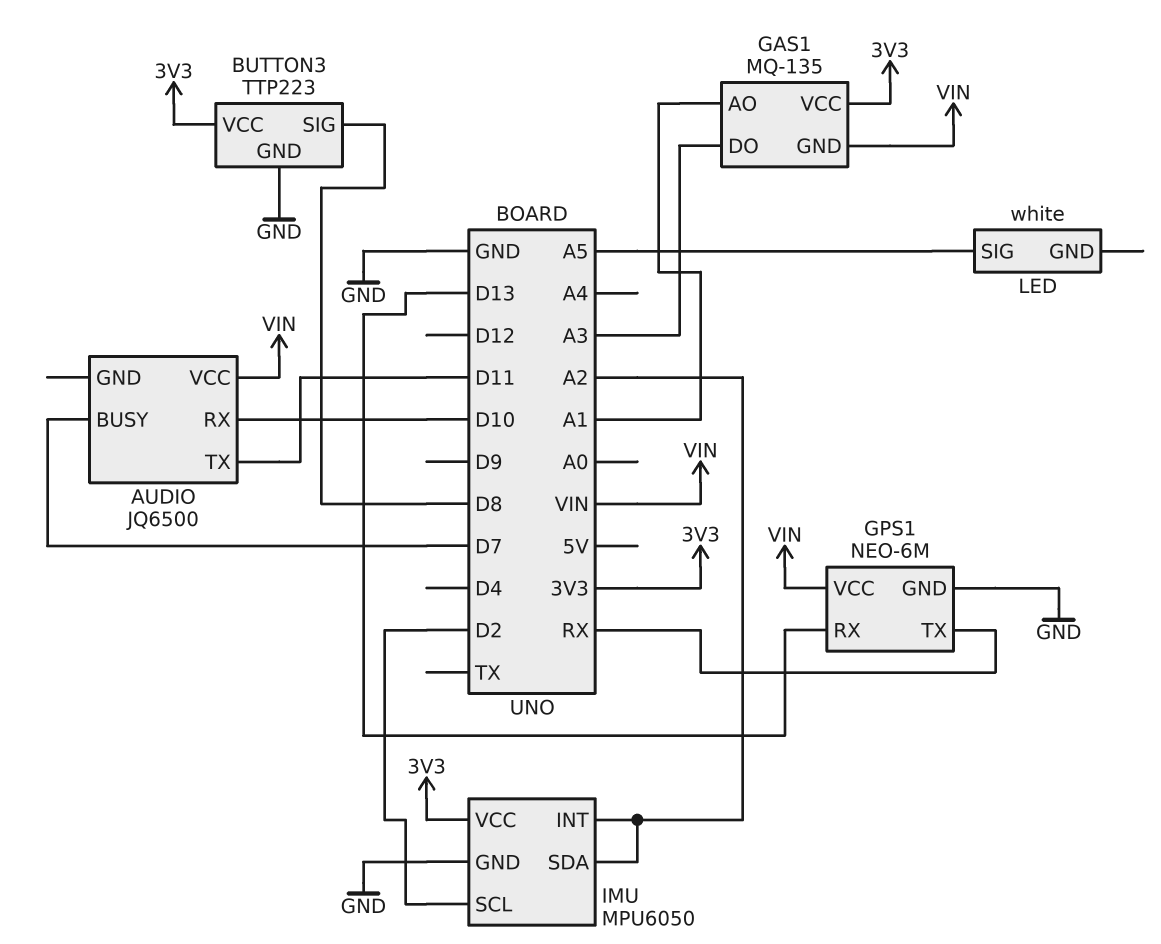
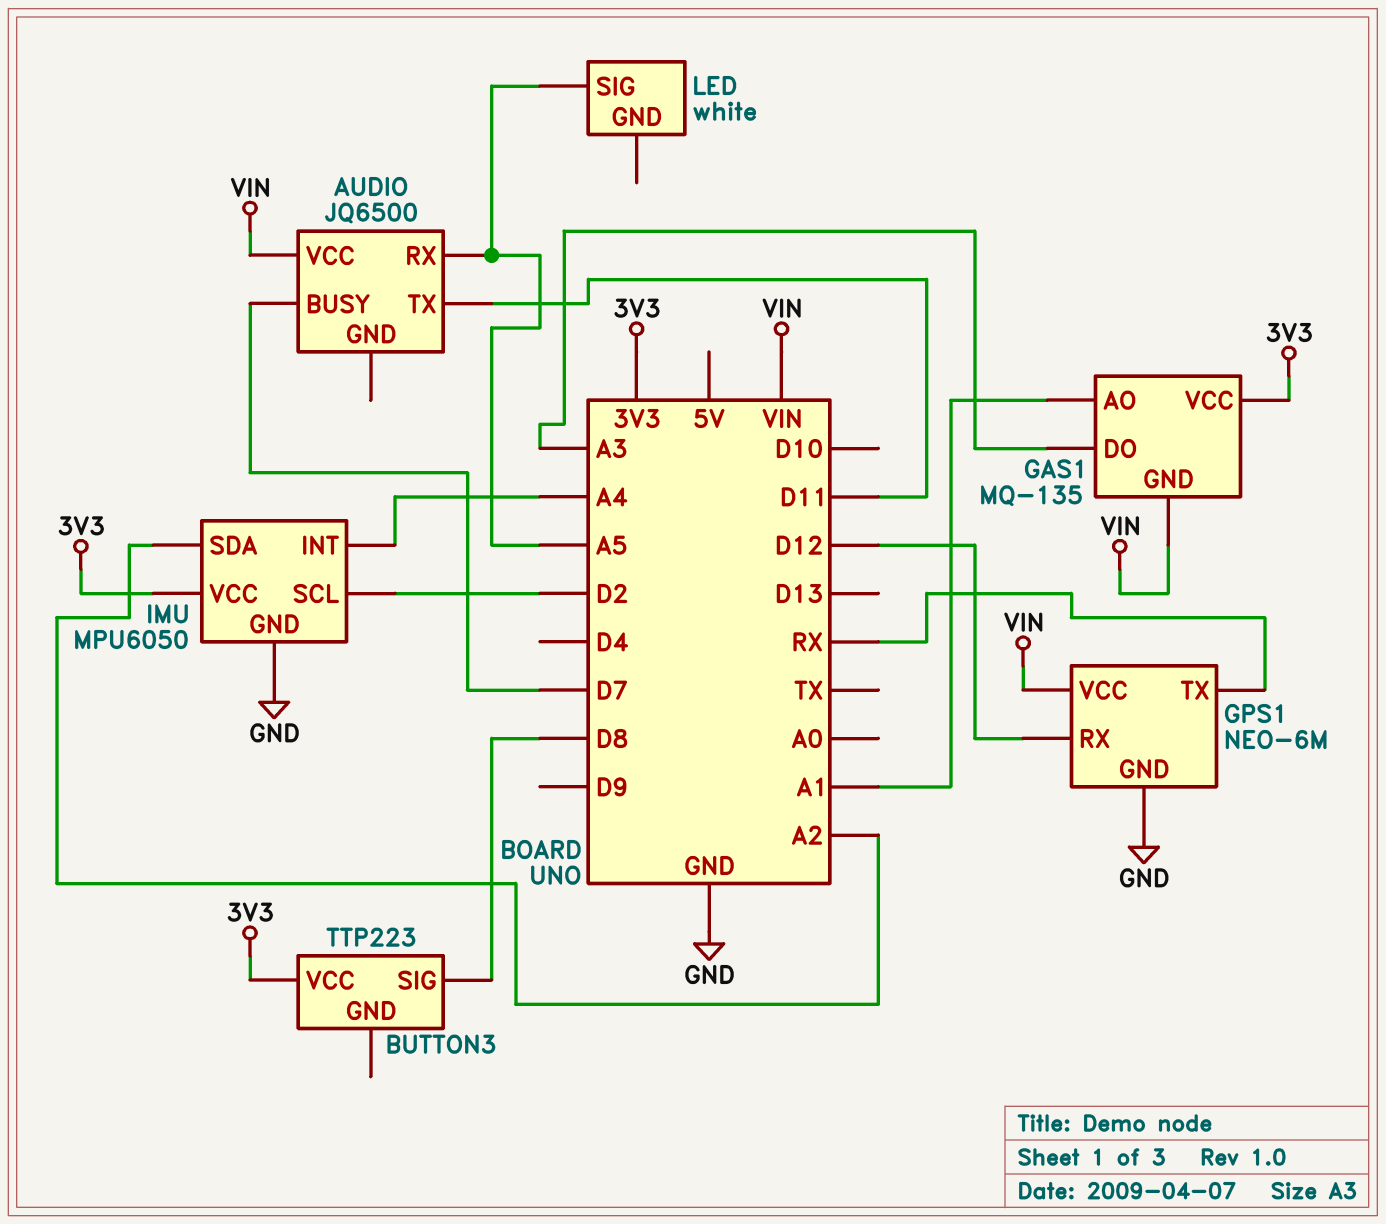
AUDIO pin RX: D10 -> A5
BUTTON3 pin GND: GND -> none
GPS1 pin RX: D13 -> D12
IMU pin INT: A2 -> A4

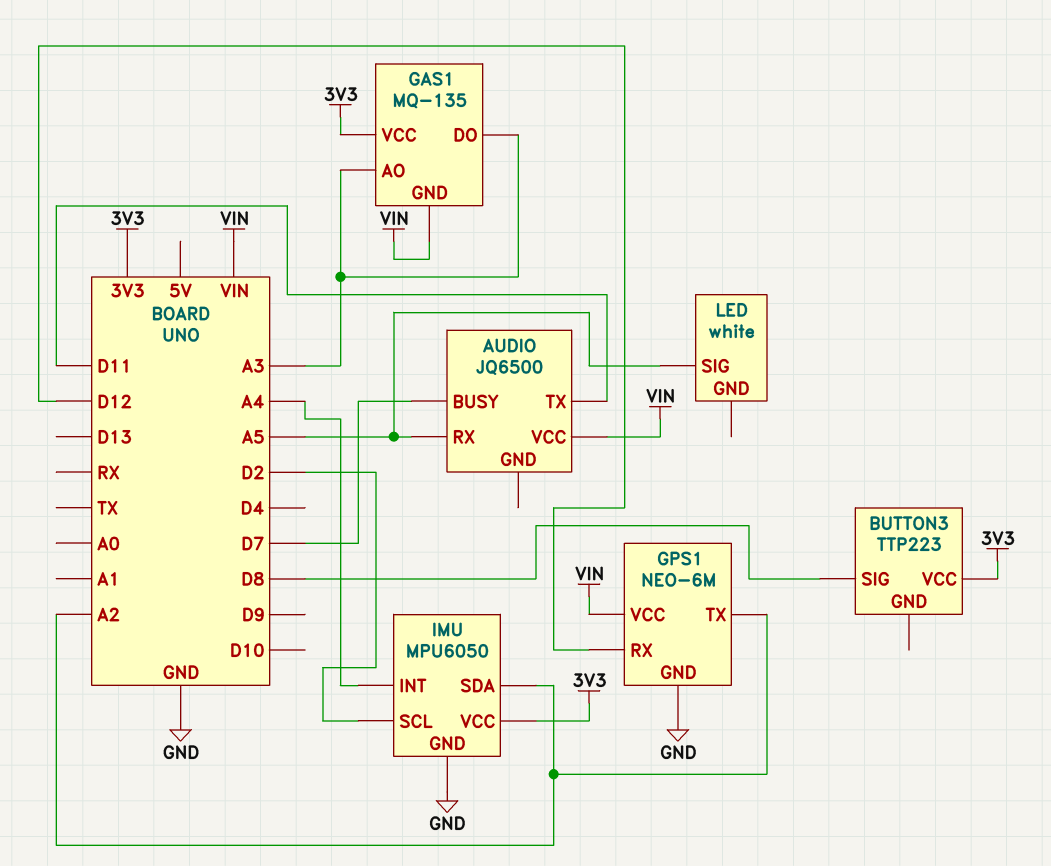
GAS1 pin AO: A1 -> A3
GPS1 pin TX: RX -> A2

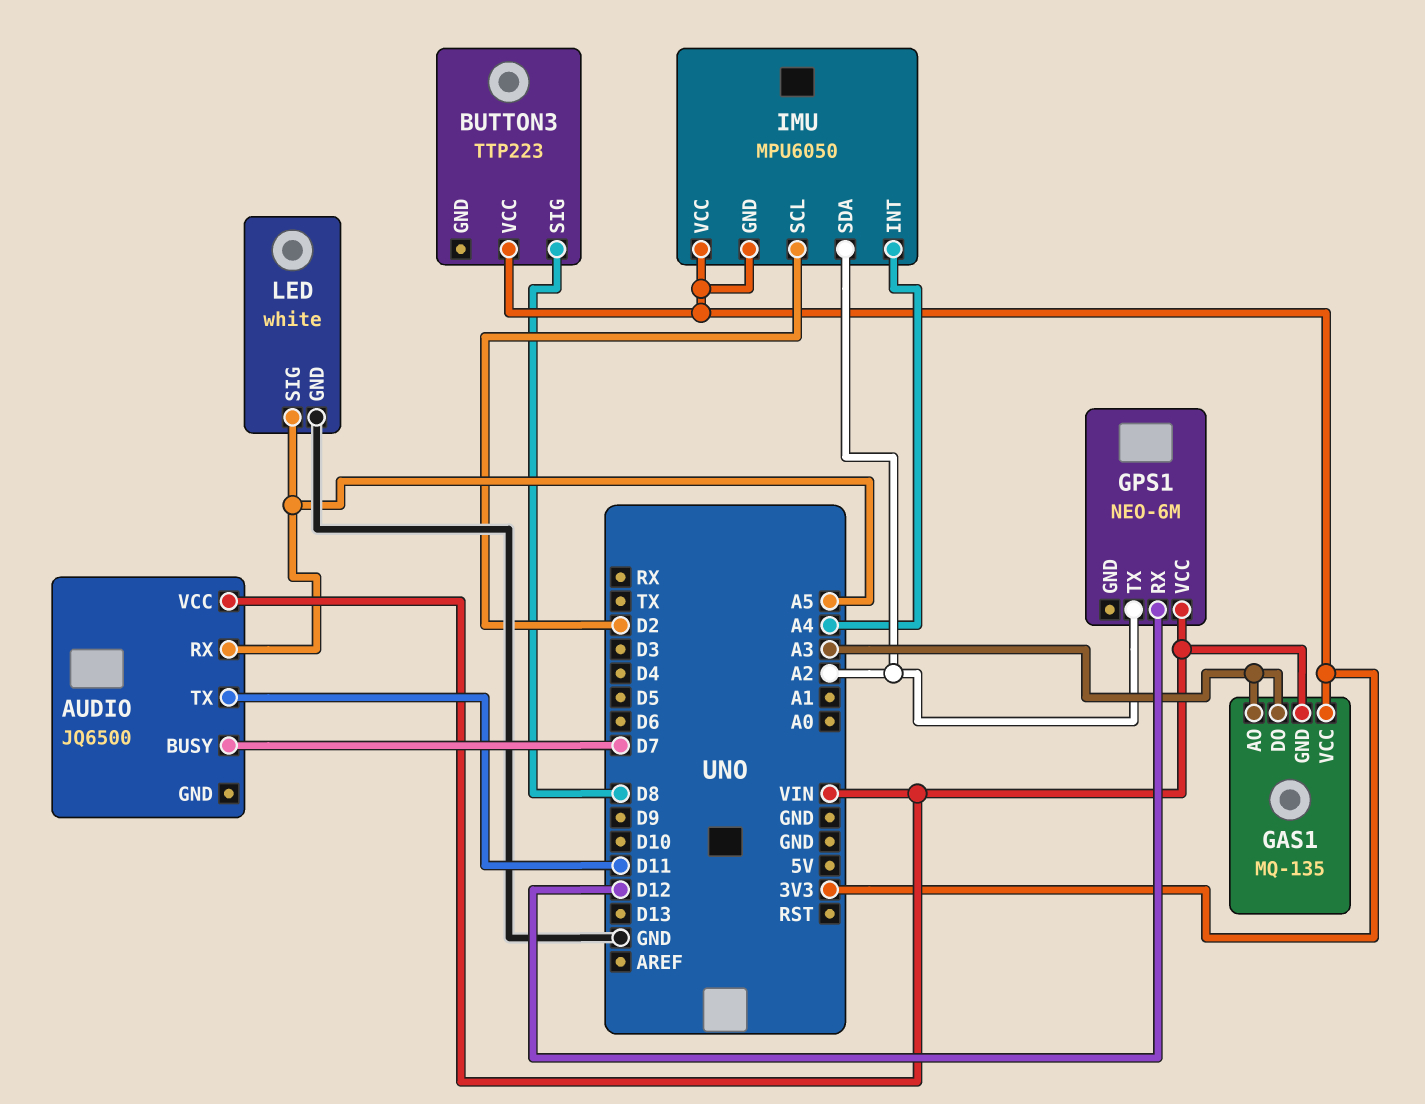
GPS1 pin GND: GND -> none
IMU pin GND: GND -> 3V3
LED pin GND: none -> GND

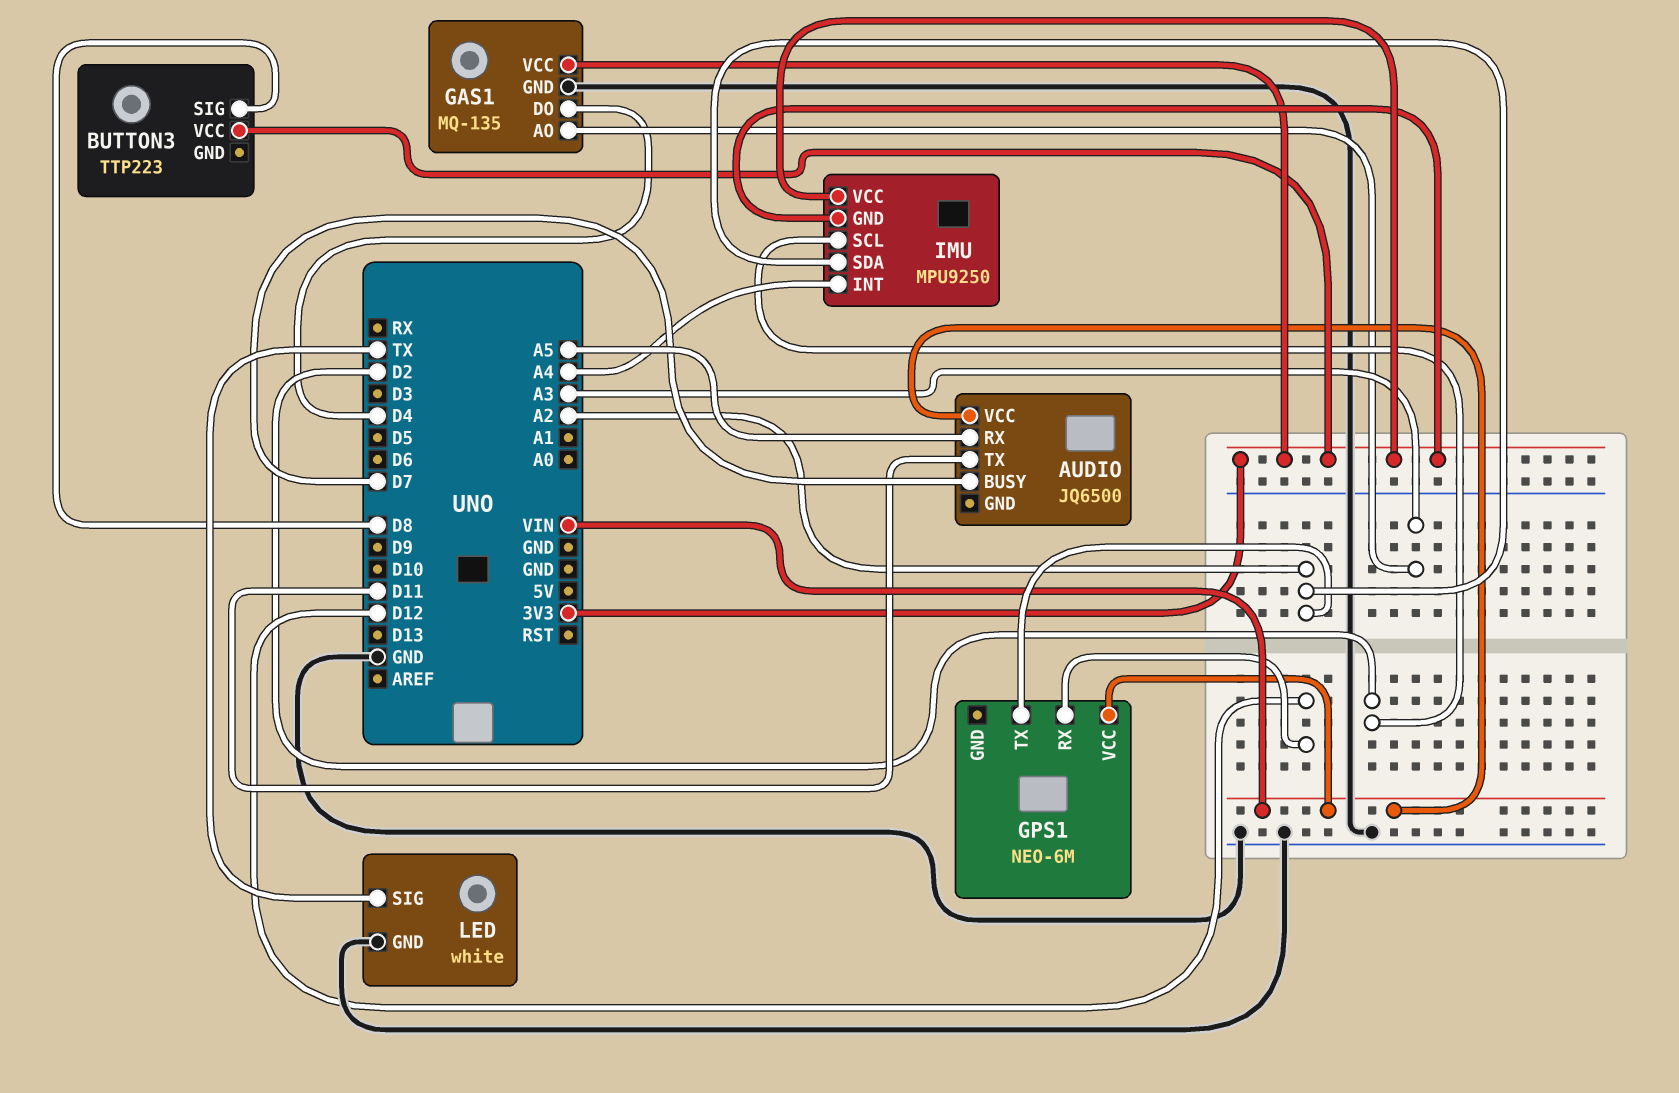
GAS1 pin DO: A3 -> D4
GAS1 pin GND: VIN -> GND
IMU: MPU6050 -> MPU9250
LED pin SIG: A5 -> TX

